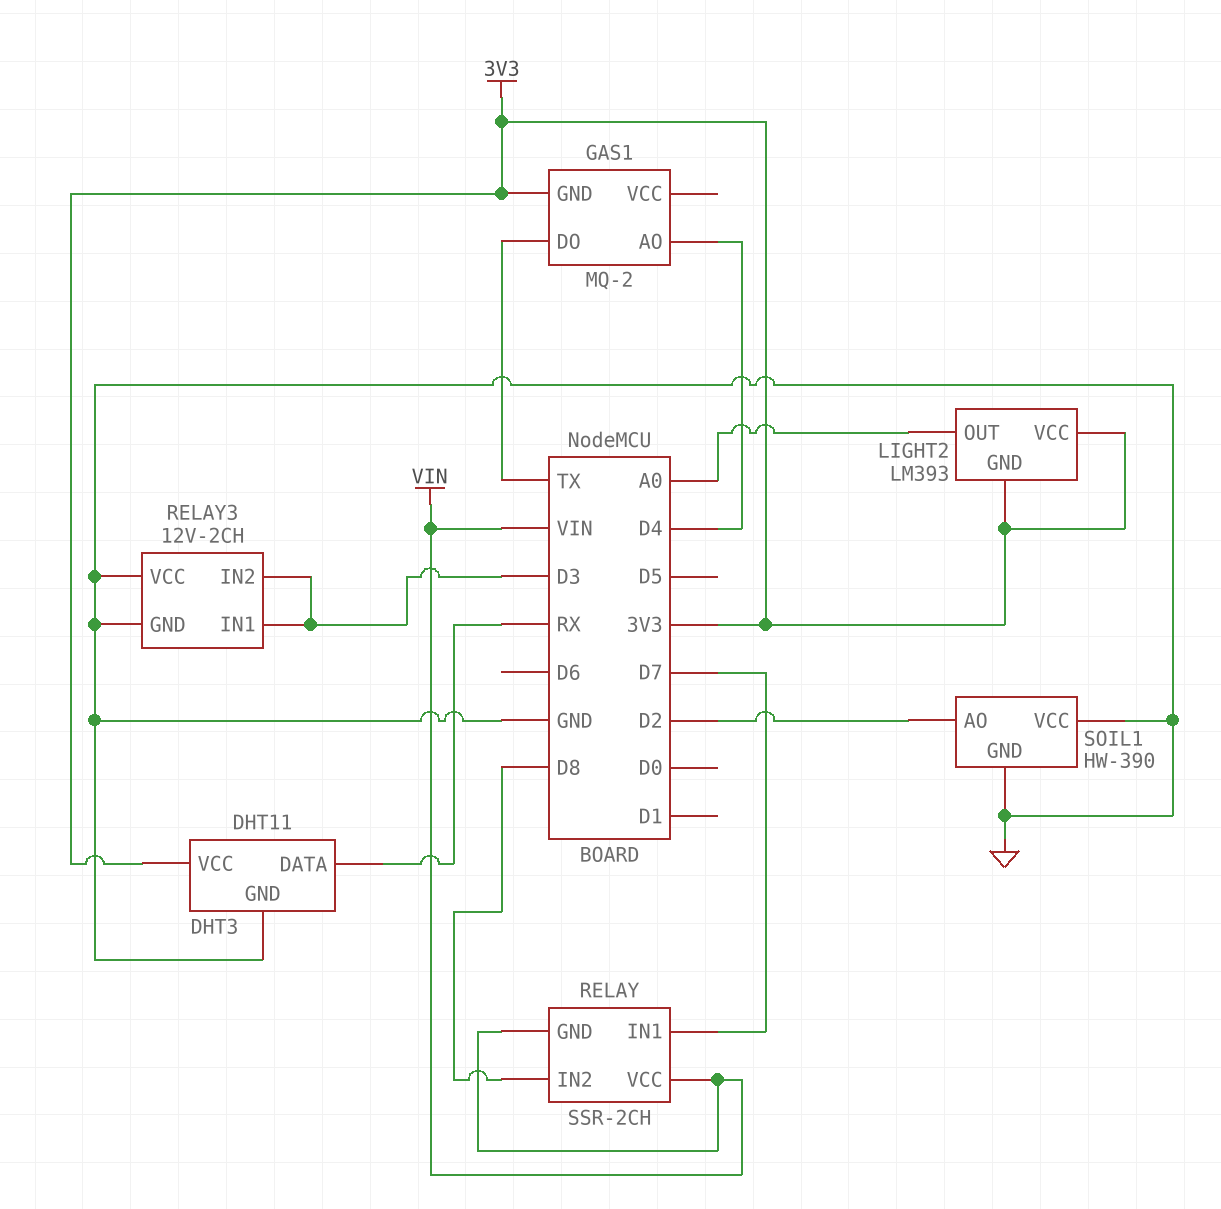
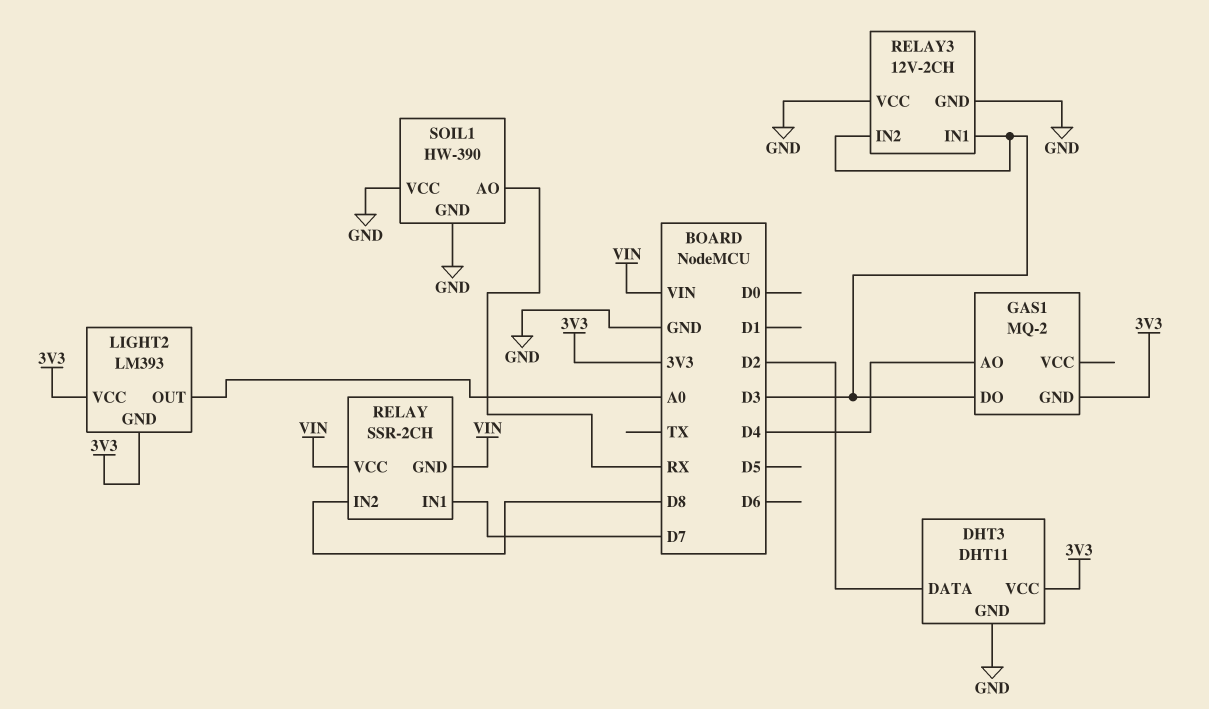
DHT3 pin DATA: RX -> D2
GAS1 pin DO: TX -> D3
SOIL1 pin AO: D2 -> RX

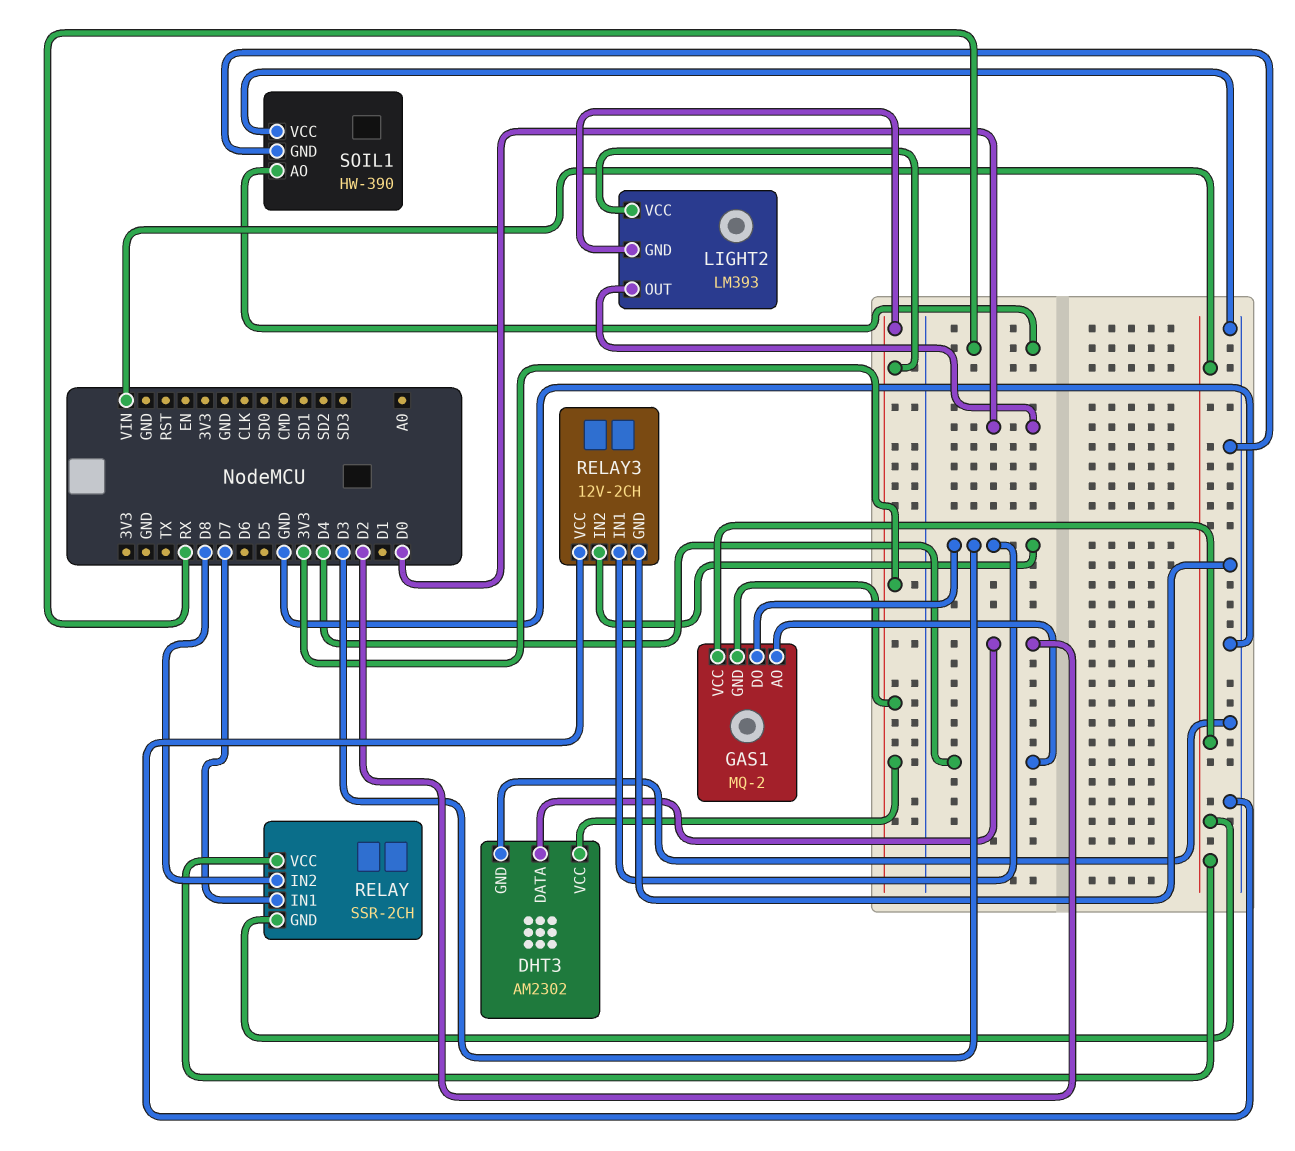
DHT3: DHT11 -> AM2302
GAS1 pin VCC: none -> VIN
LIGHT2 pin OUT: A0 -> D0

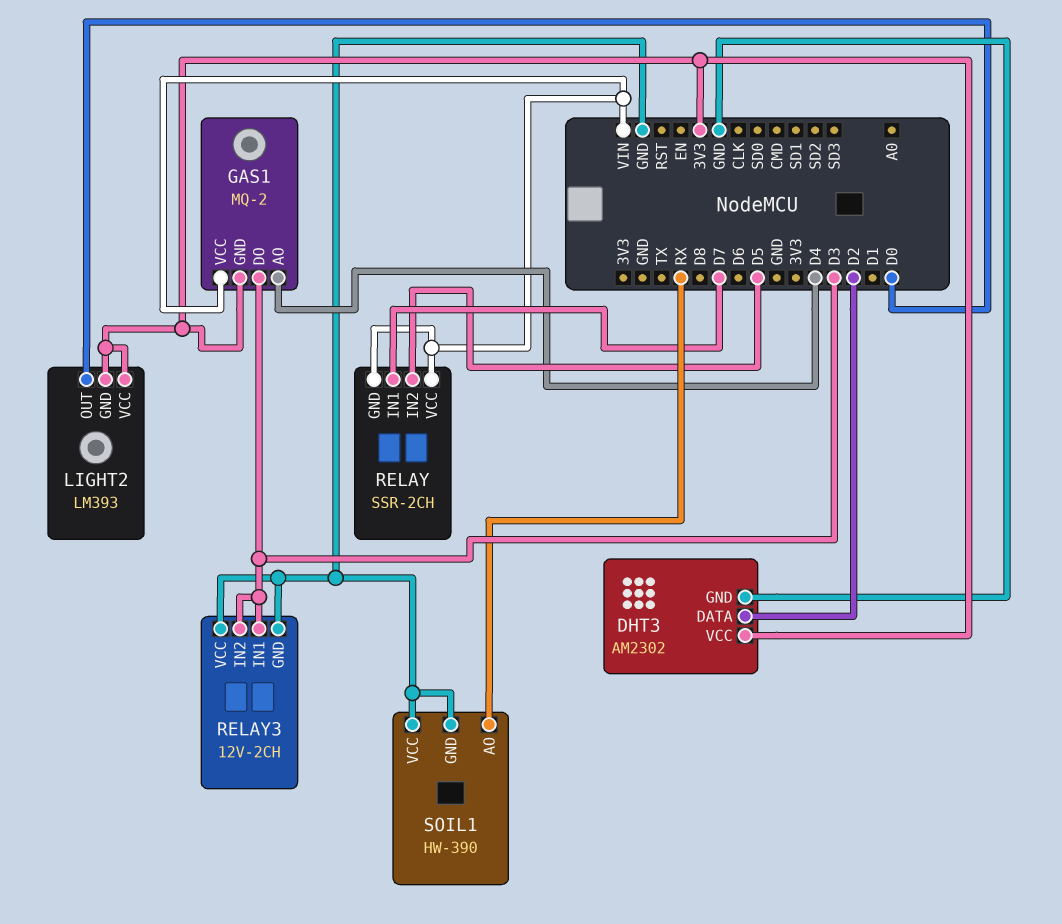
RELAY pin IN2: D8 -> D5

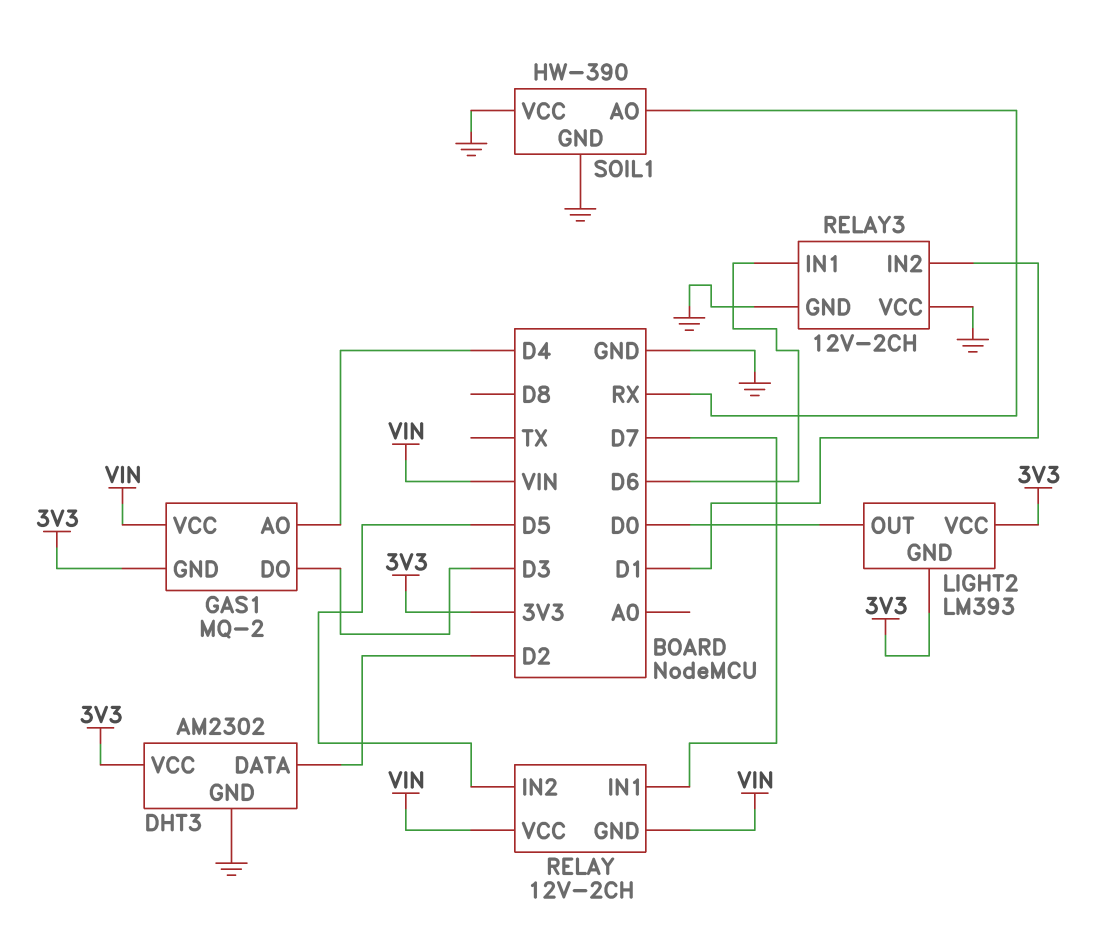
RELAY: SSR-2CH -> 12V-2CH
RELAY3 pin IN1: D3 -> D6
RELAY3 pin IN2: D3 -> D1

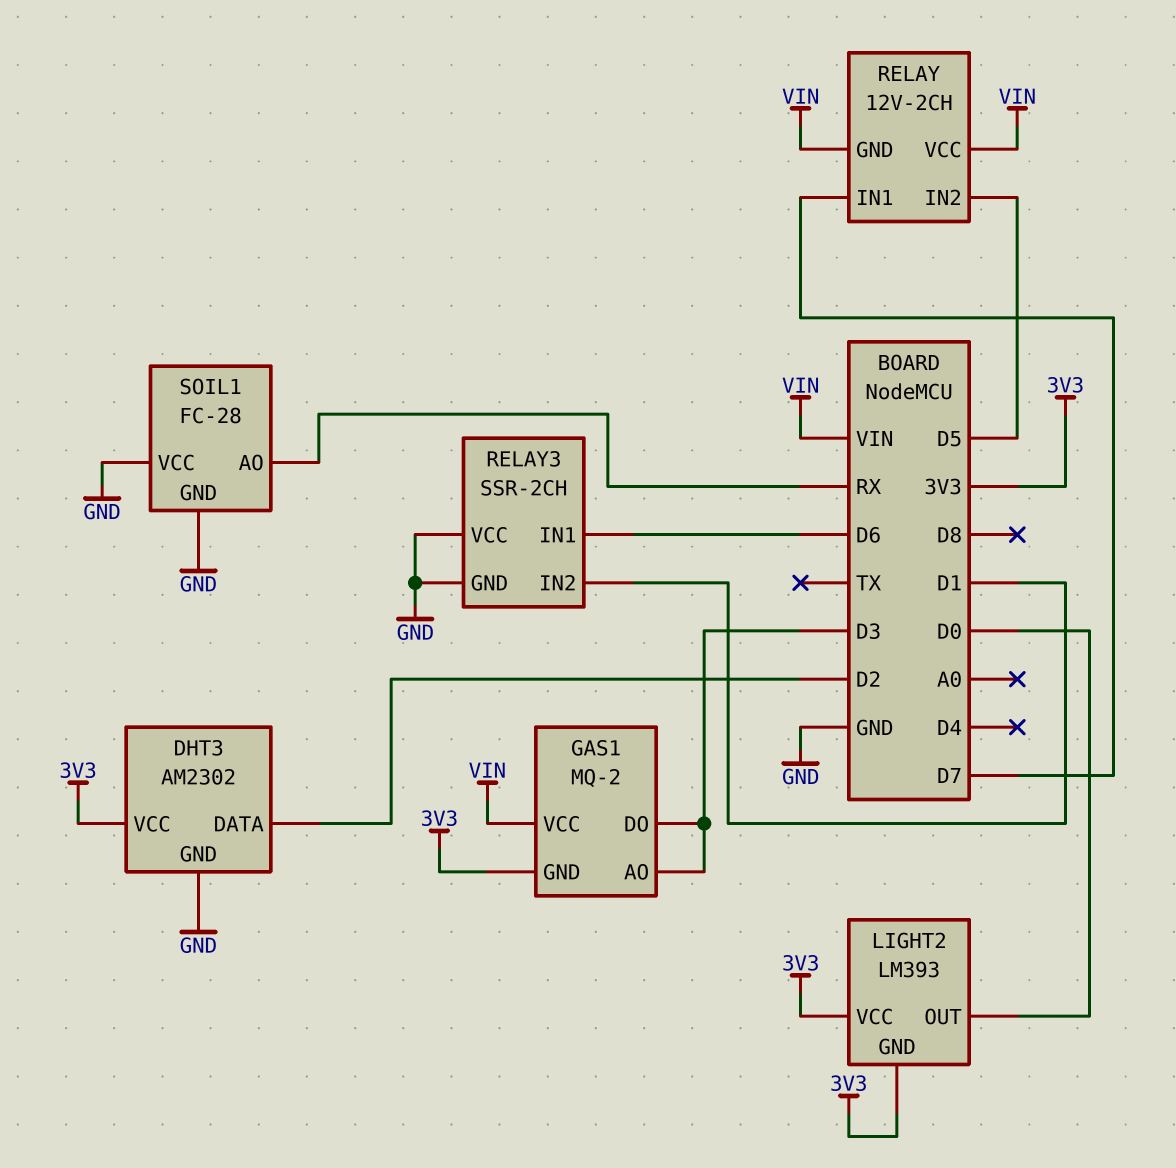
GAS1 pin AO: D4 -> D3
RELAY3: 12V-2CH -> SSR-2CH
SOIL1: HW-390 -> FC-28

